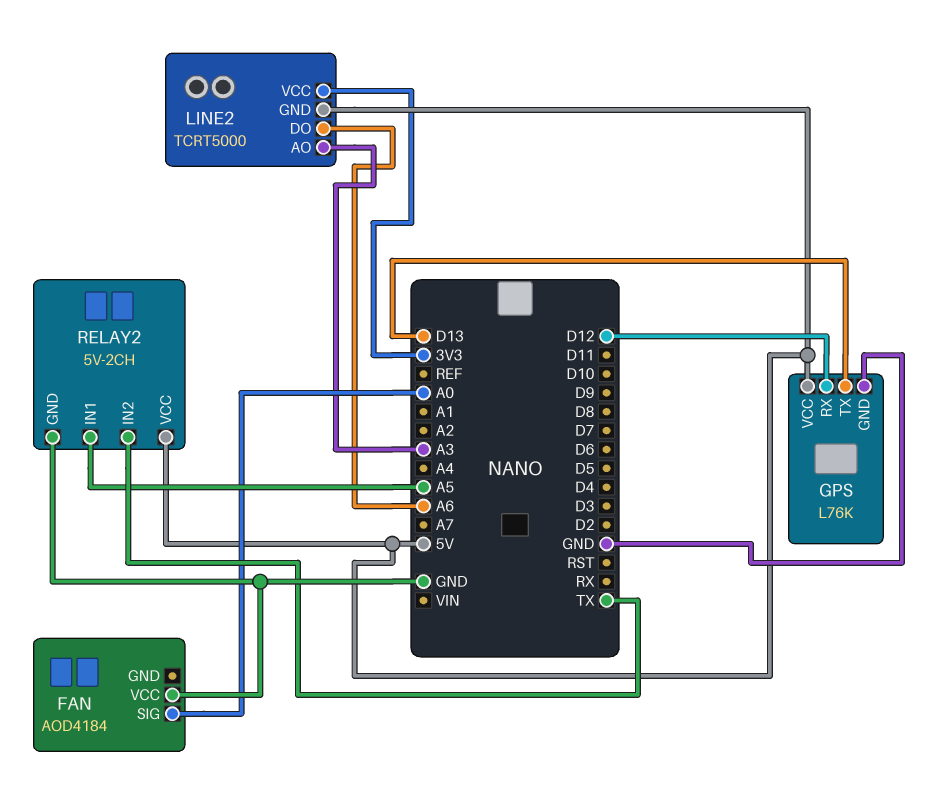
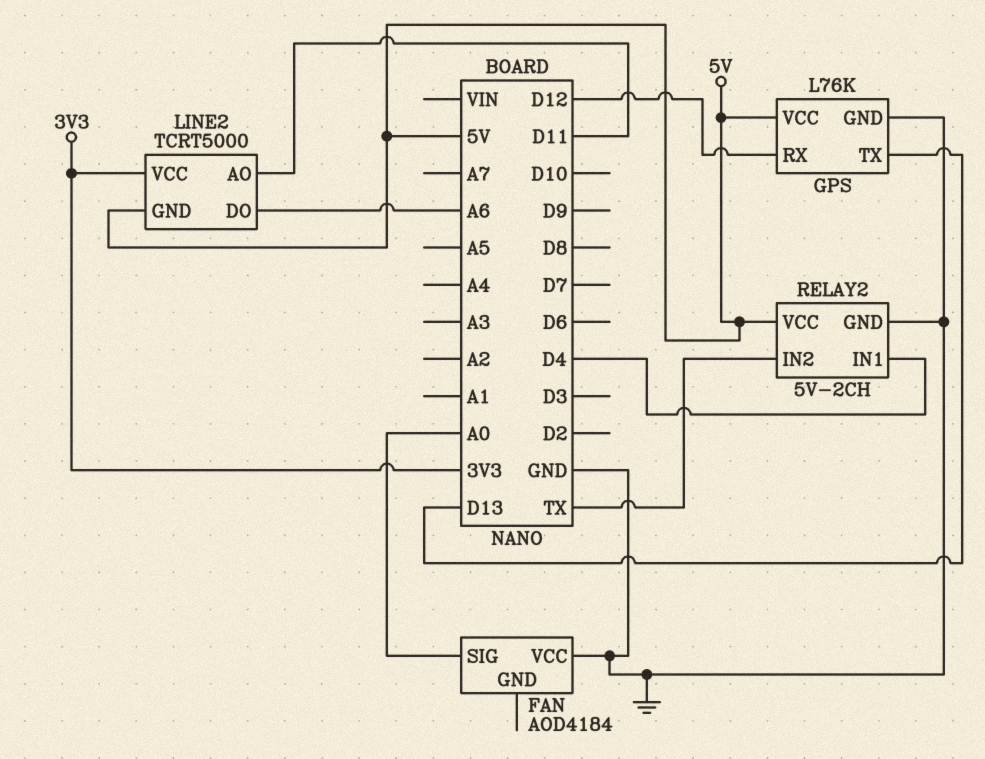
LINE2 pin AO: A3 -> D11
RELAY2 pin IN1: A5 -> D4

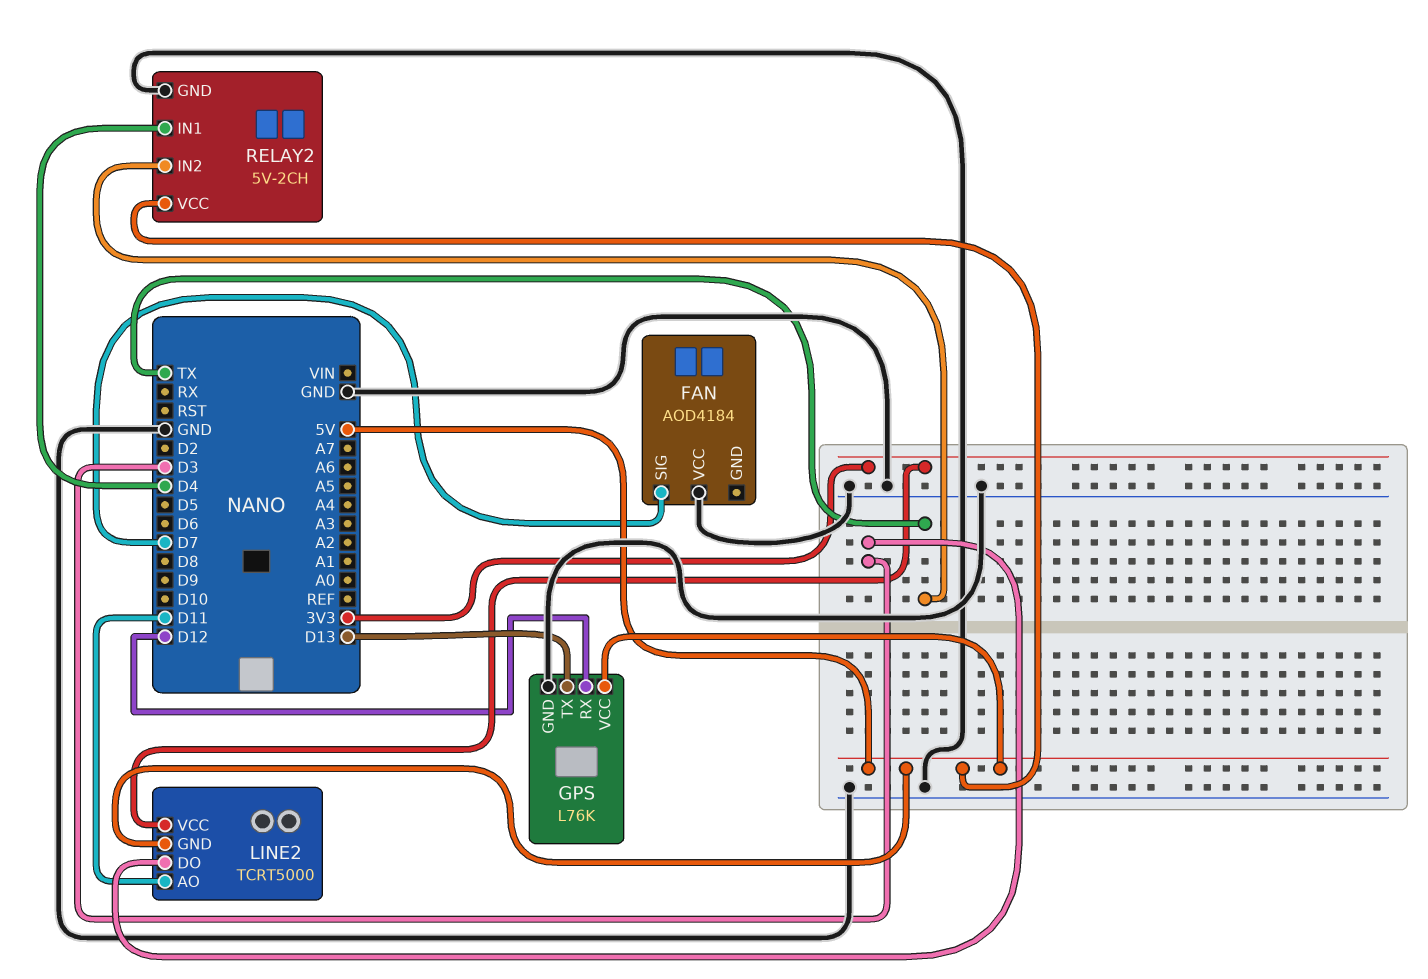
FAN pin SIG: A0 -> D7
LINE2 pin DO: A6 -> D3

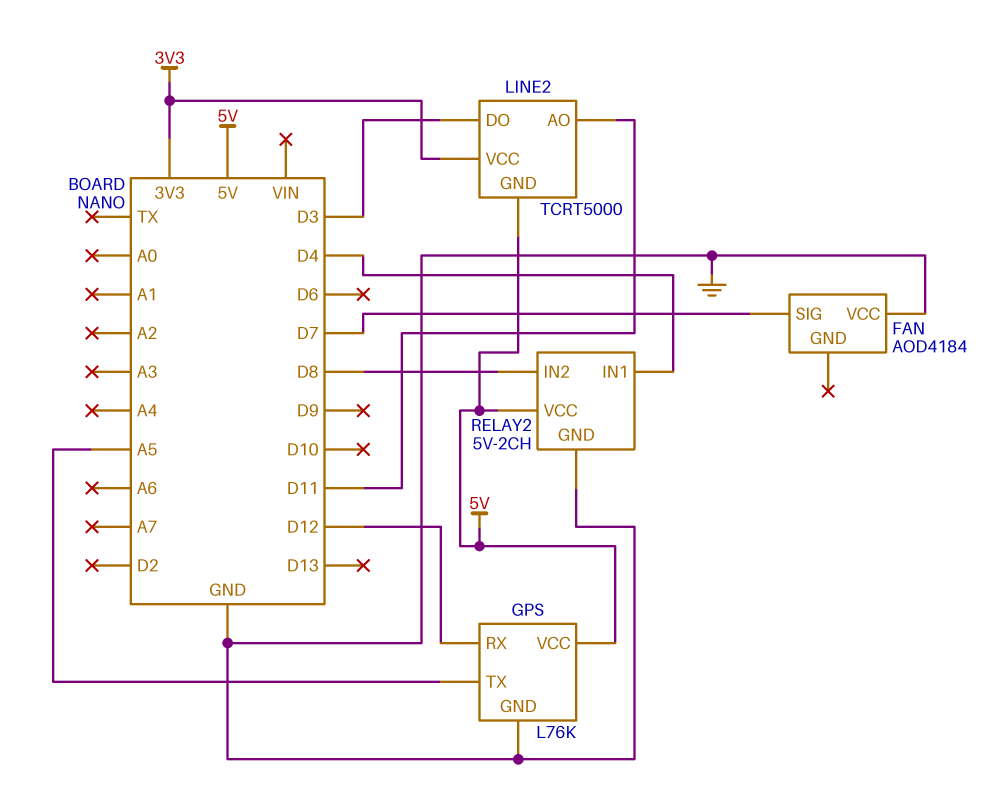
GPS pin TX: D13 -> A5
RELAY2 pin IN2: TX -> D8

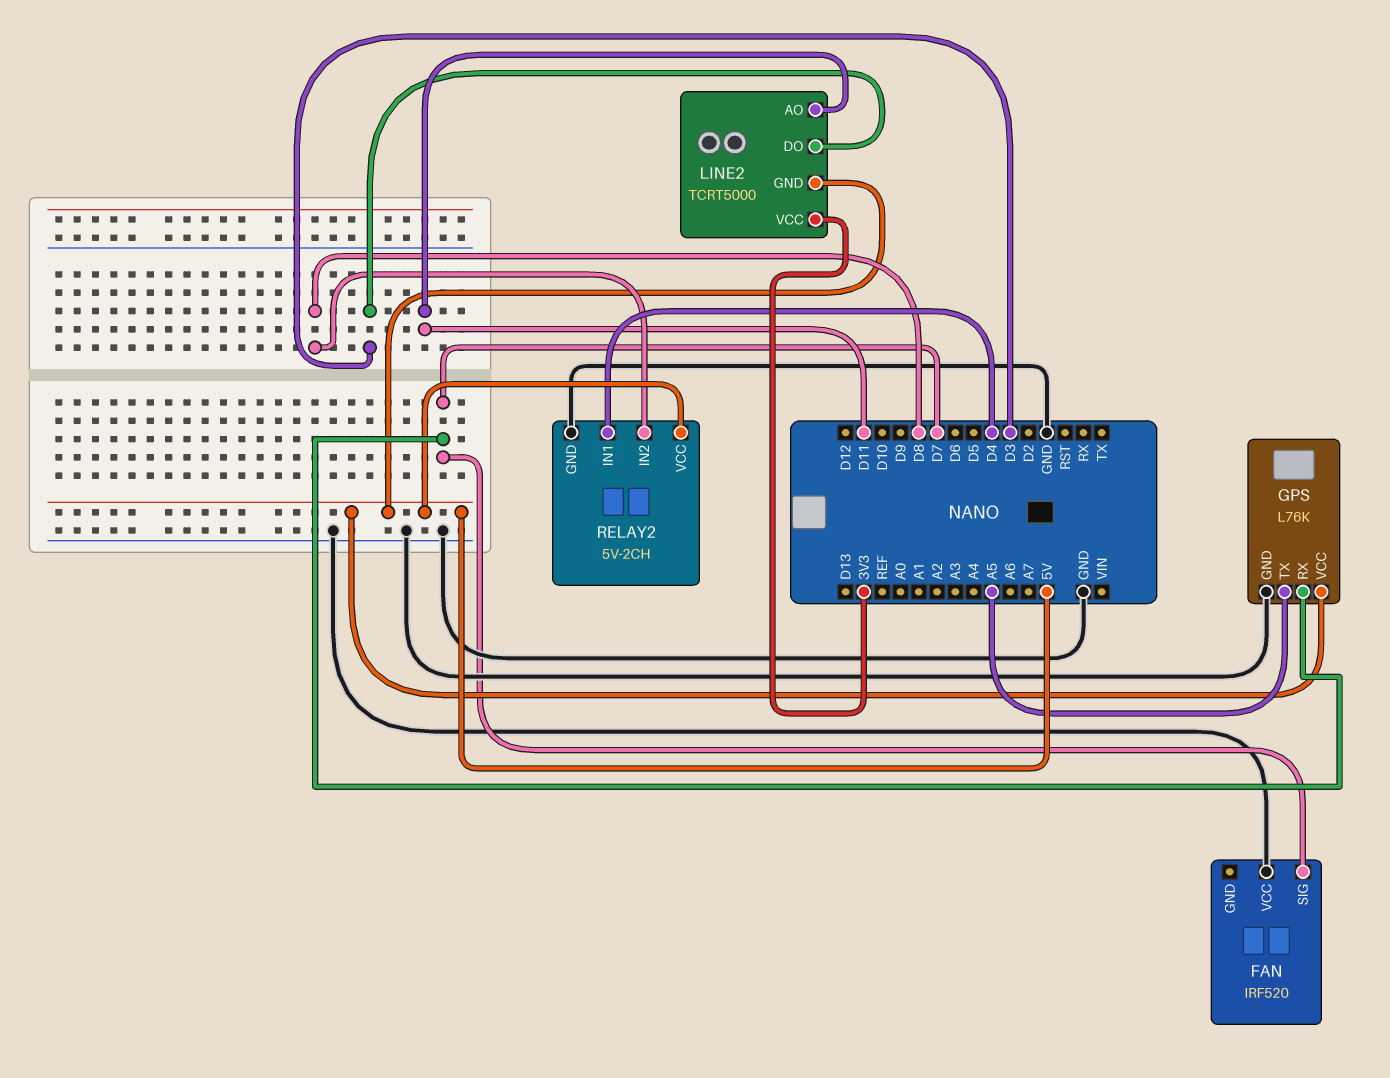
FAN: AOD4184 -> IRF520
GPS pin RX: D12 -> D7

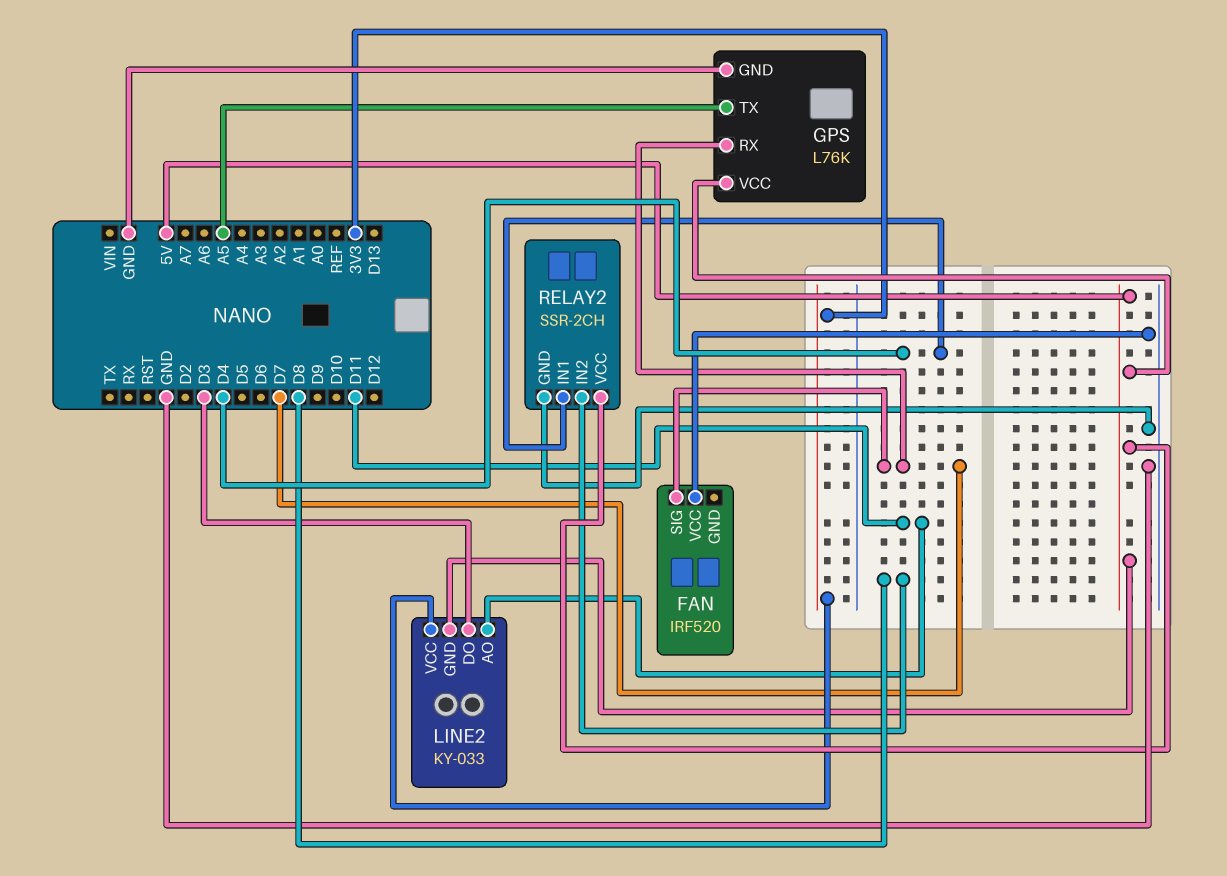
LINE2: TCRT5000 -> KY-033
RELAY2: 5V-2CH -> SSR-2CH

